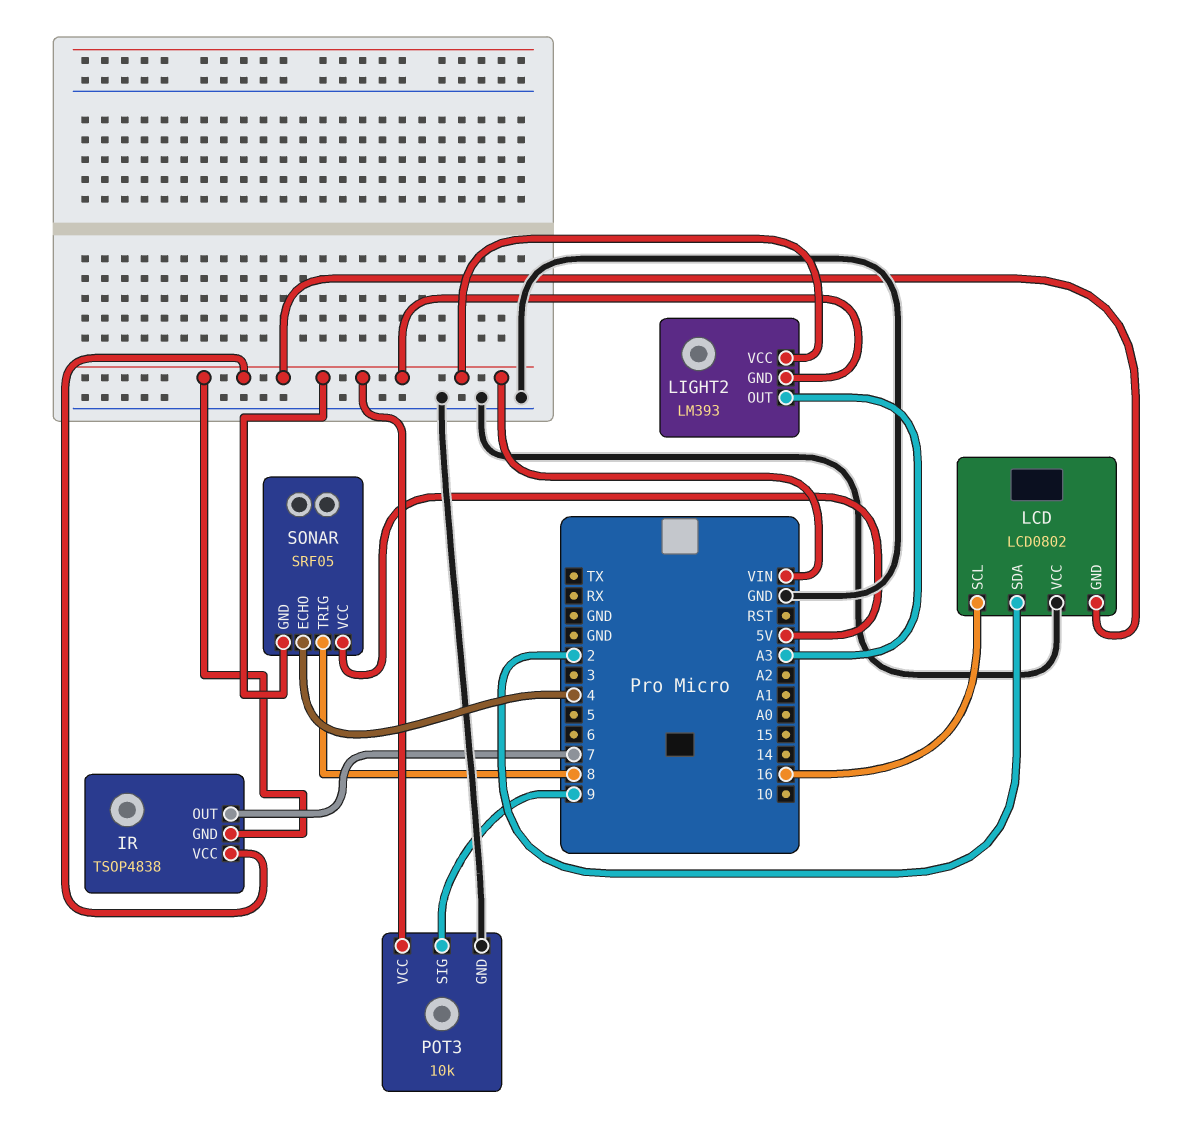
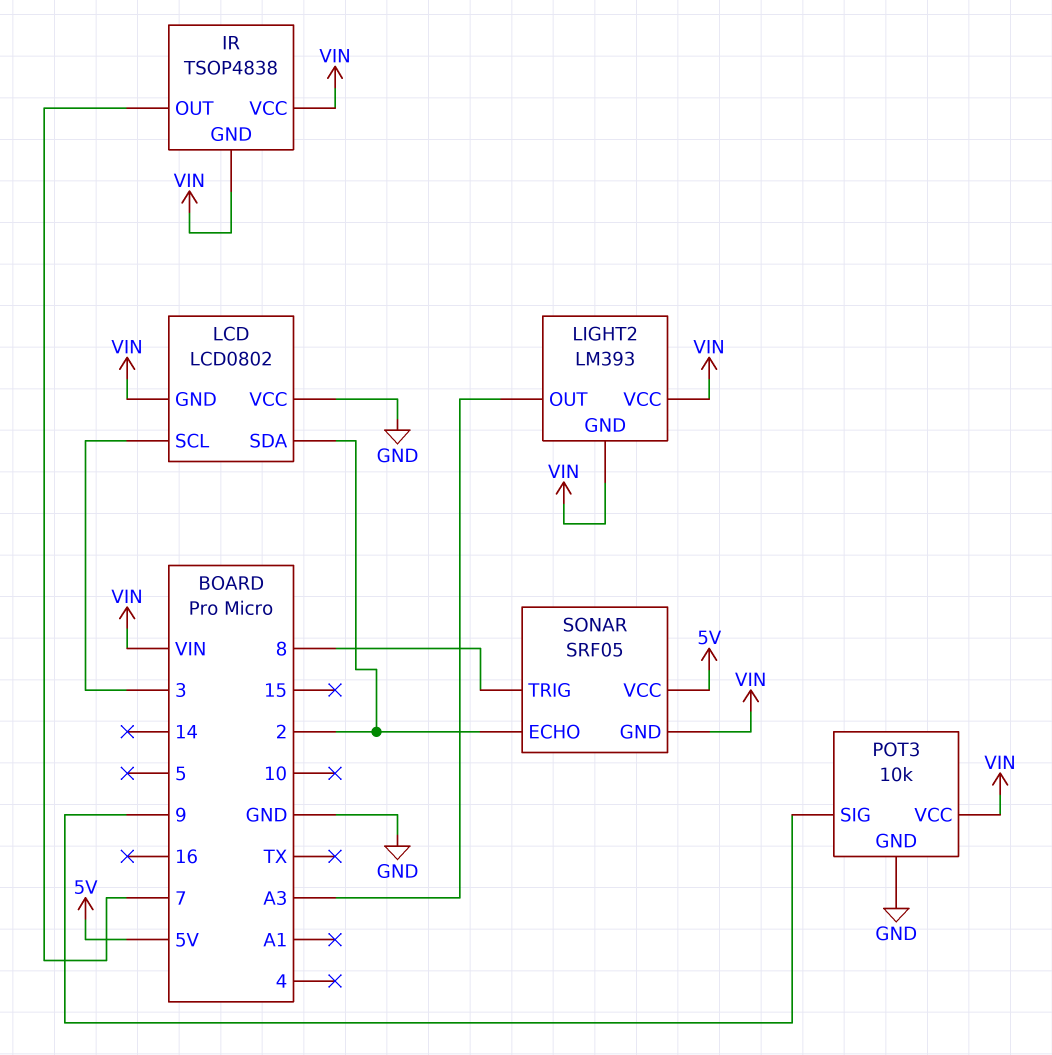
LCD pin SCL: 16 -> 3
SONAR pin ECHO: 4 -> 2

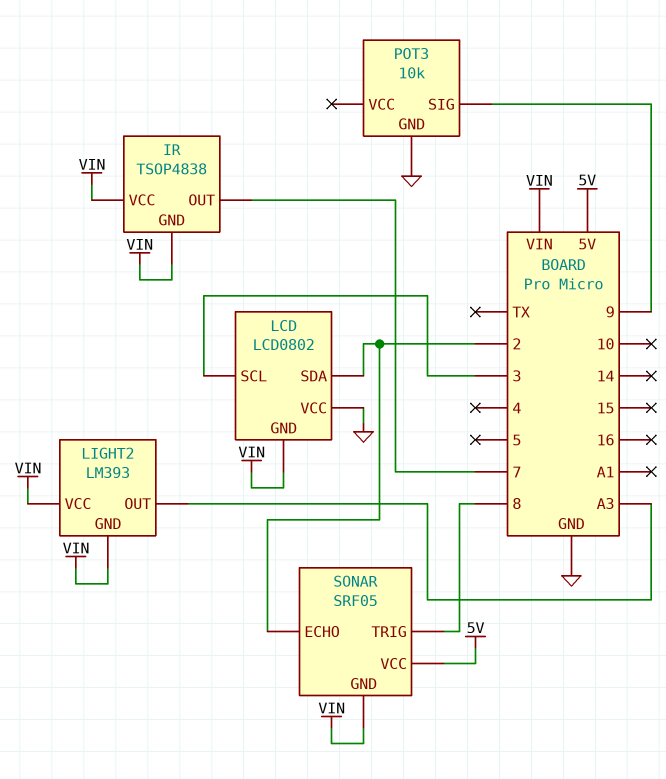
POT3 pin VCC: VIN -> none

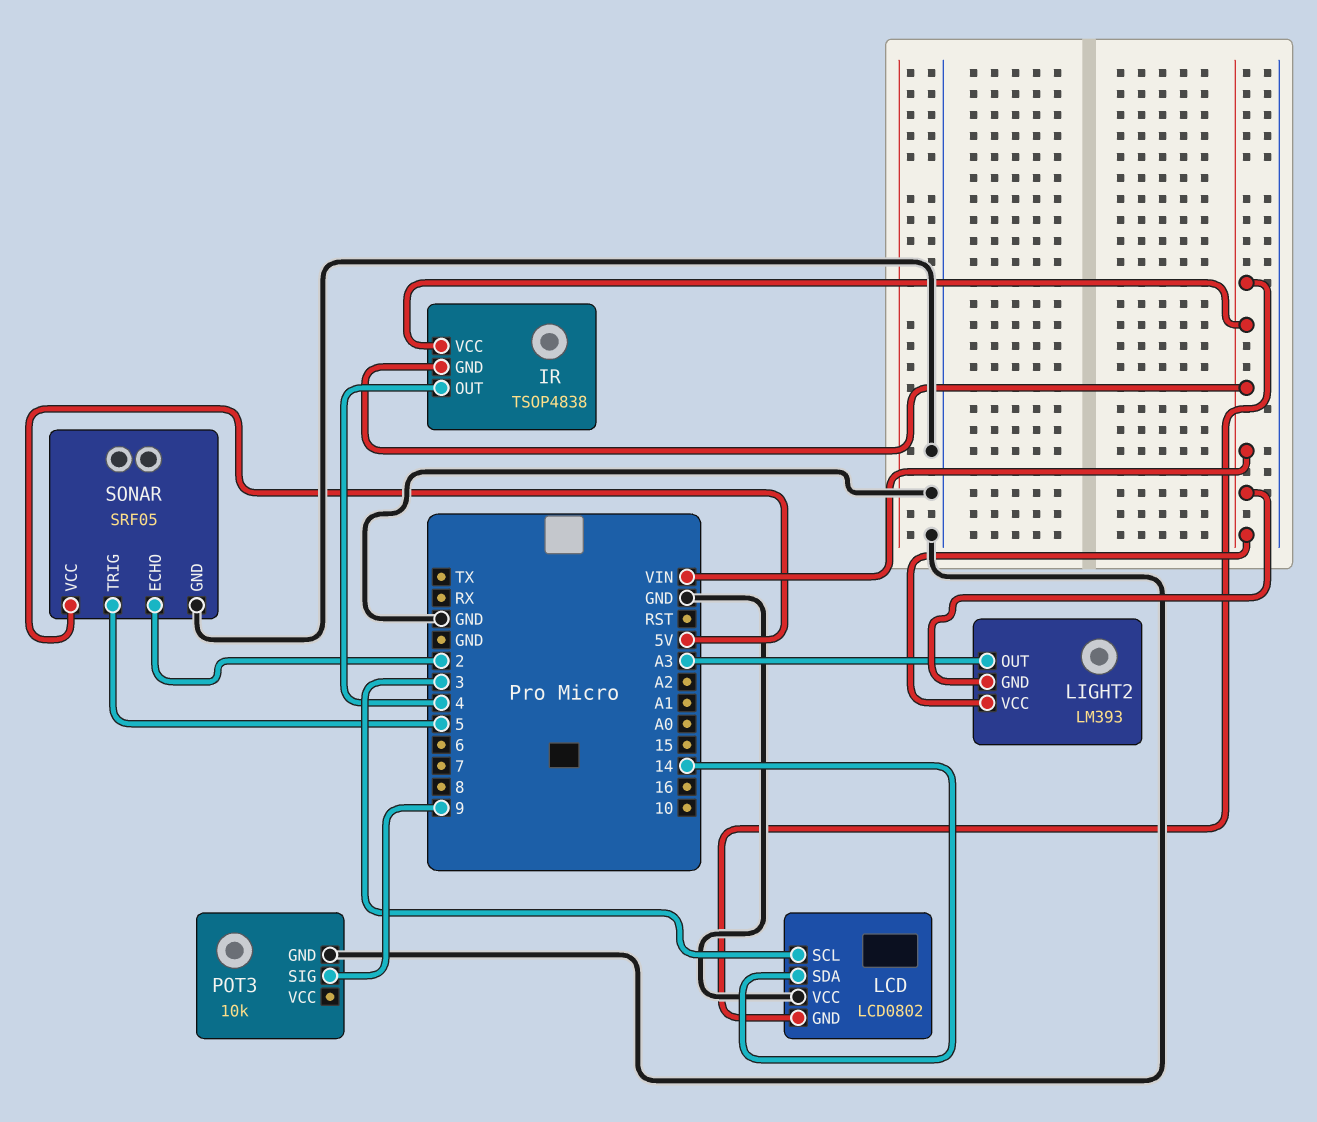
IR pin OUT: 7 -> 4
LCD pin SDA: 2 -> 14
SONAR pin GND: VIN -> GND
SONAR pin TRIG: 8 -> 5

